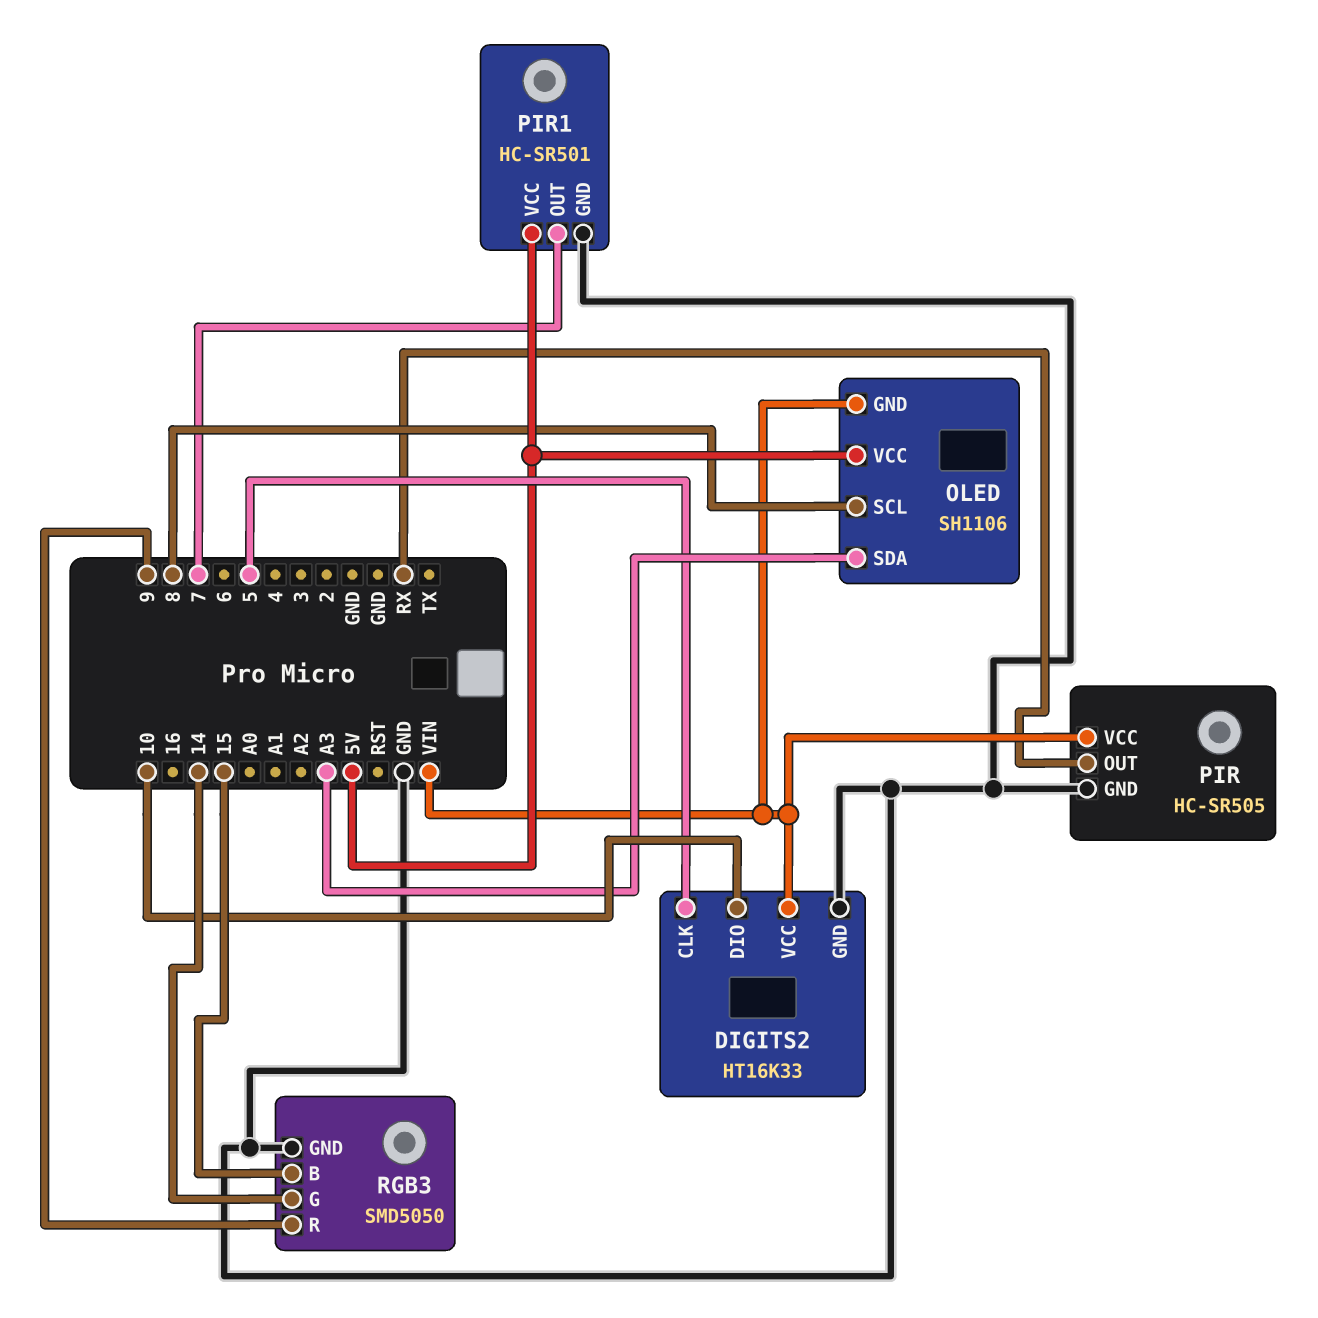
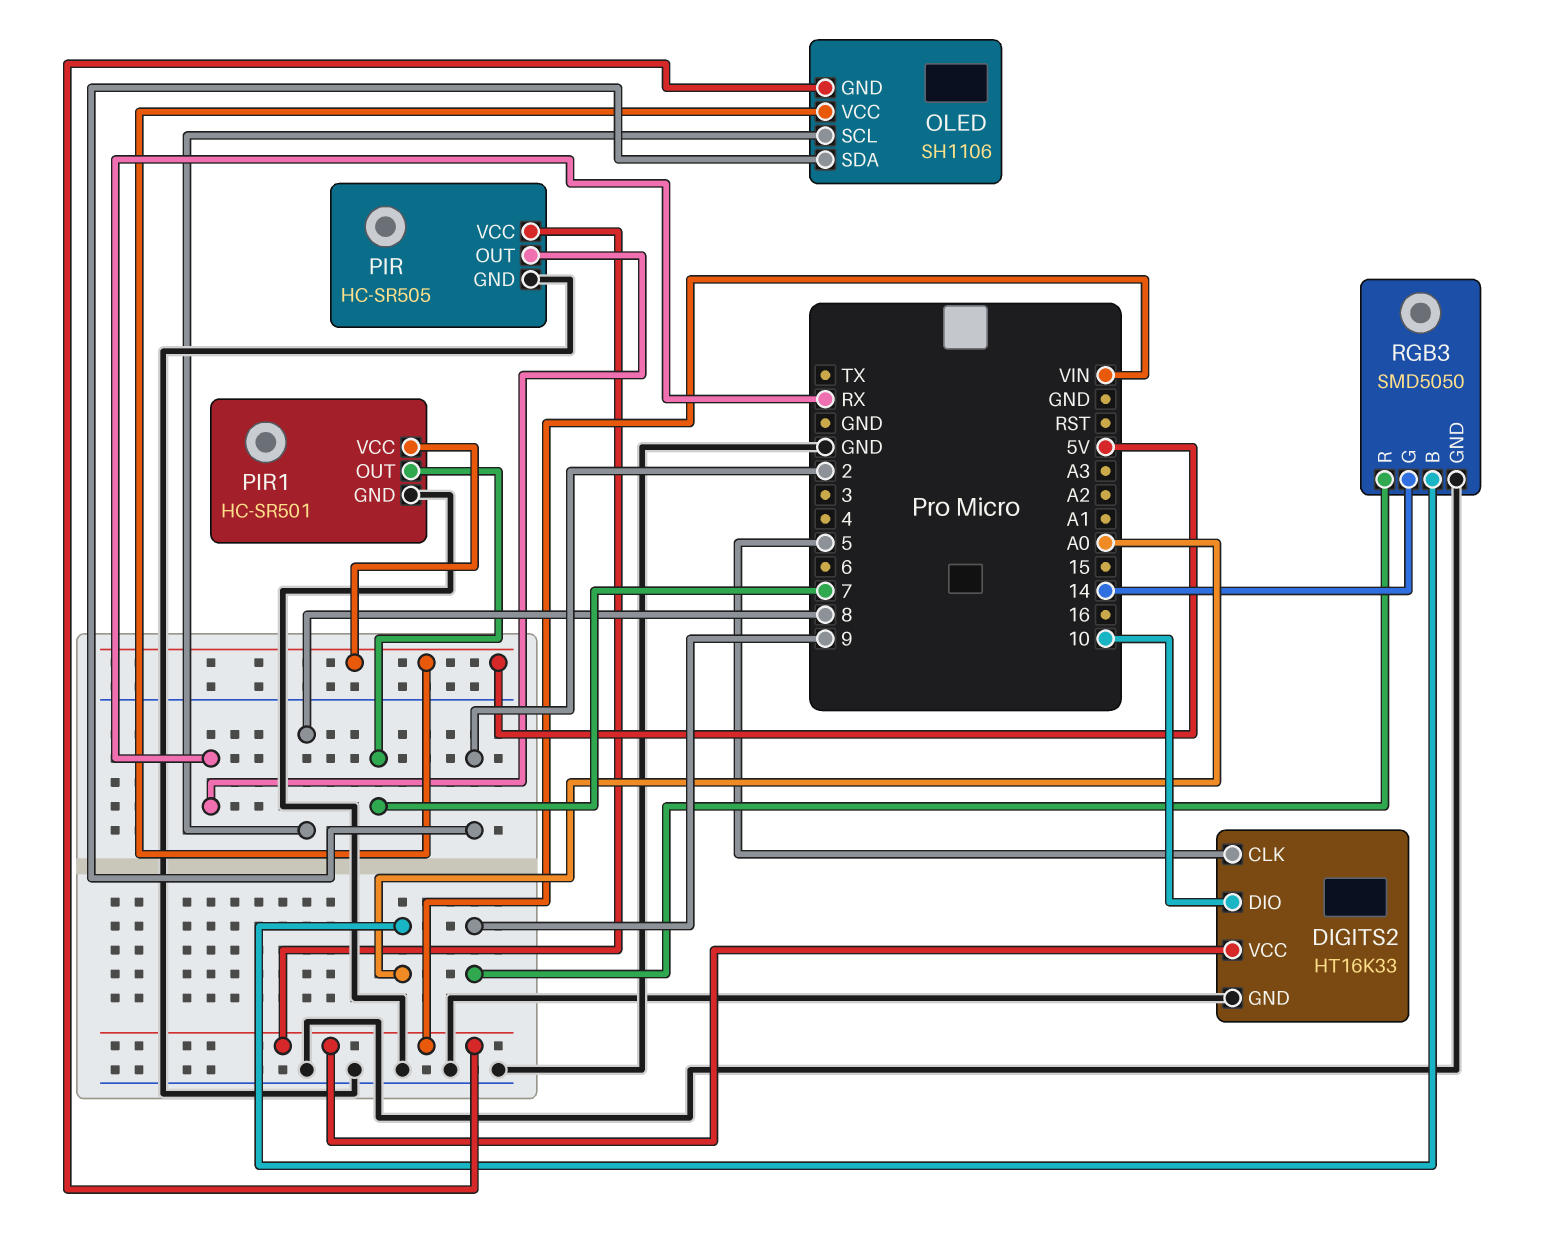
OLED pin SDA: A3 -> 2
RGB3 pin B: 15 -> A0

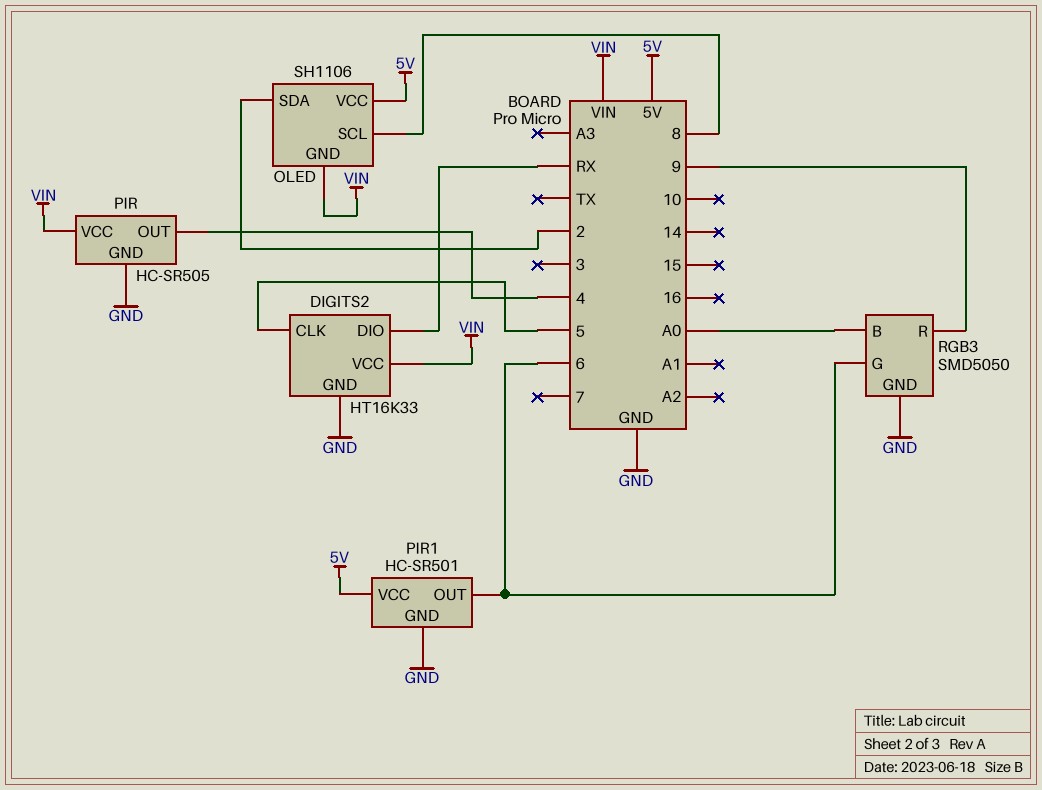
DIGITS2 pin DIO: 10 -> RX
PIR pin OUT: RX -> 4
PIR1 pin OUT: 7 -> 6
RGB3 pin G: 14 -> 6

